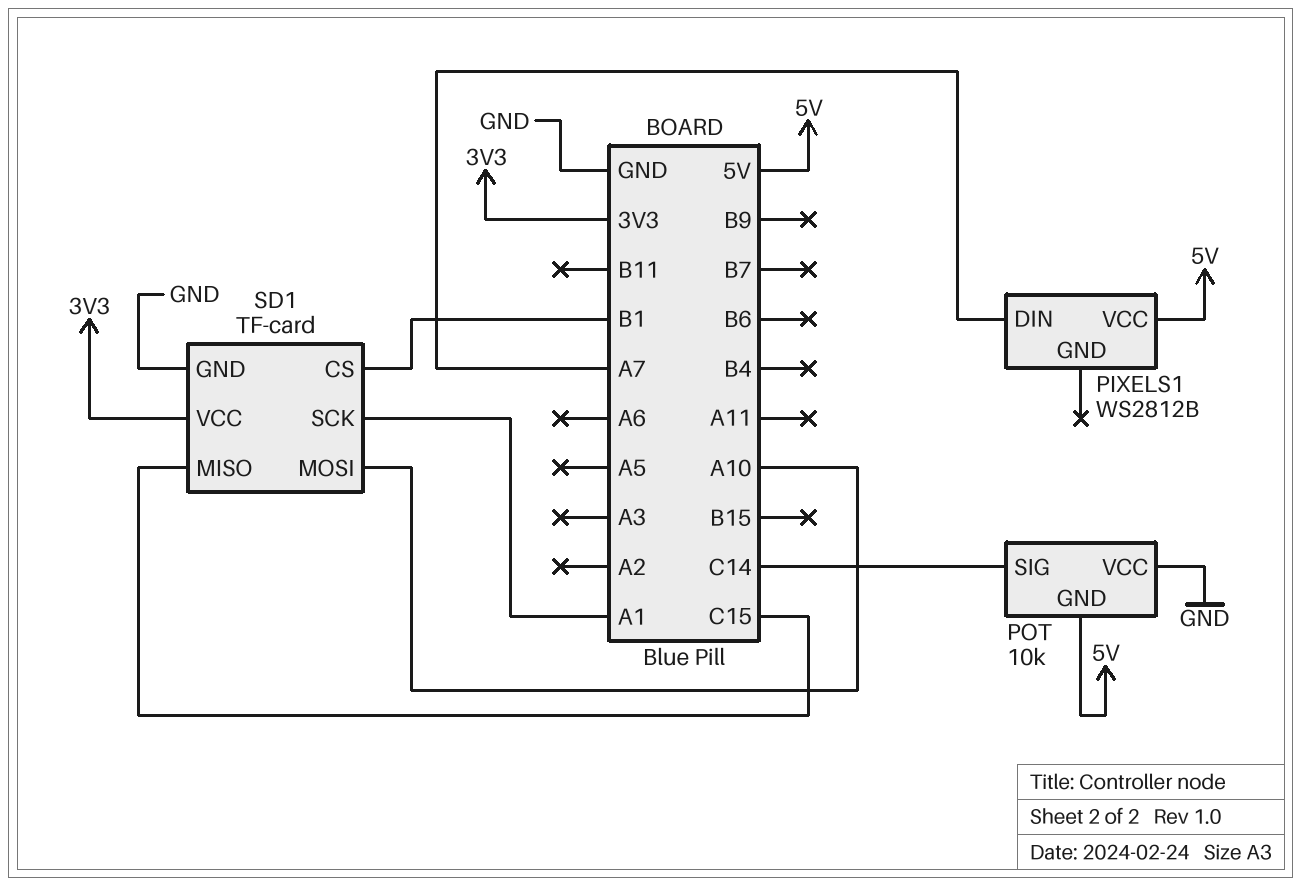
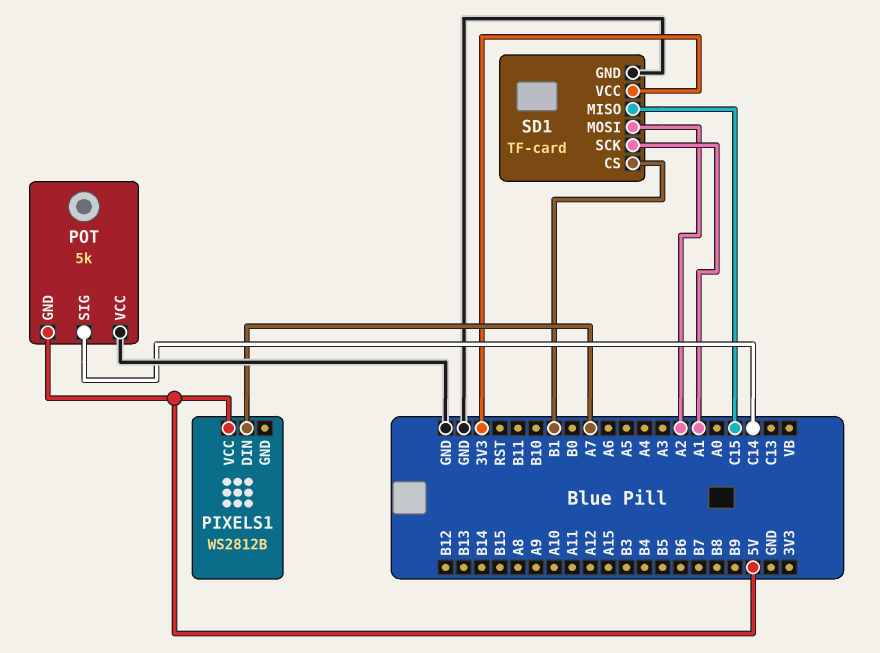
POT: 10k -> 5k
SD1 pin MOSI: A10 -> A2

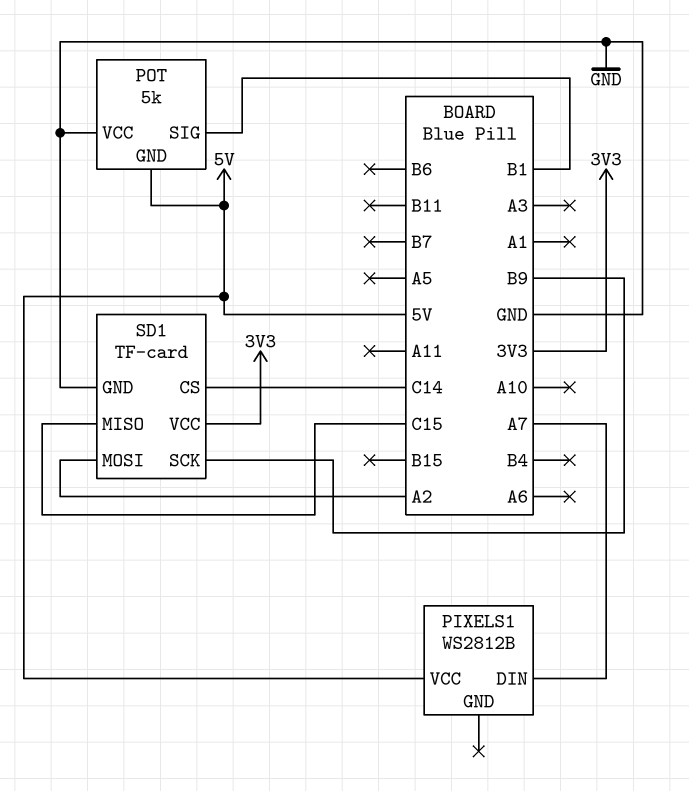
POT pin SIG: C14 -> B1
SD1 pin CS: B1 -> C14
SD1 pin SCK: A1 -> B9

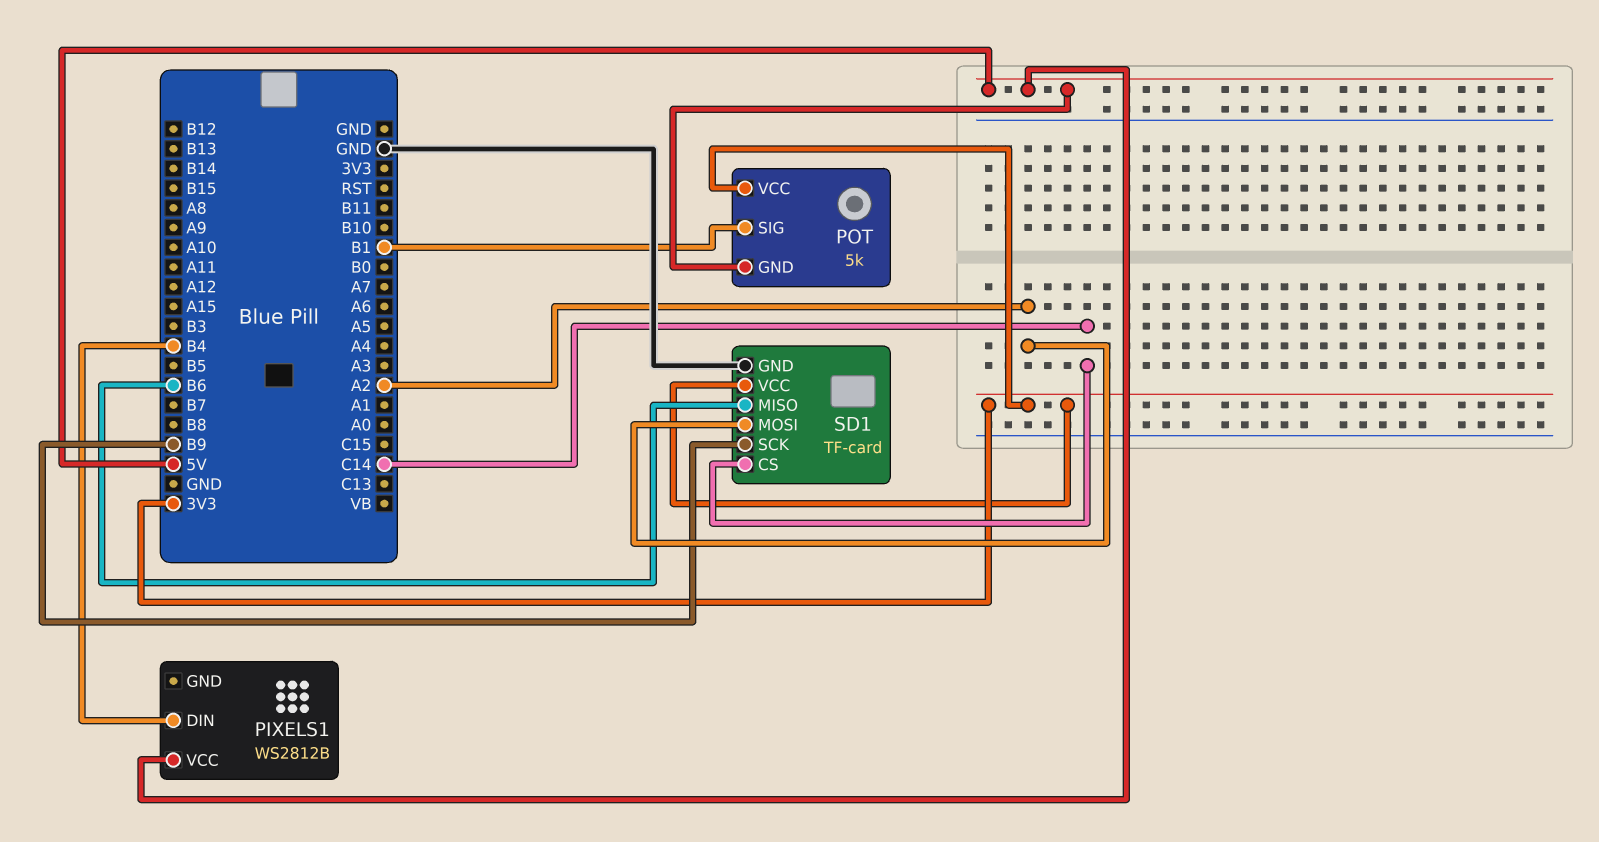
PIXELS1 pin DIN: A7 -> B4
POT pin VCC: GND -> 3V3
SD1 pin MISO: C15 -> B6

